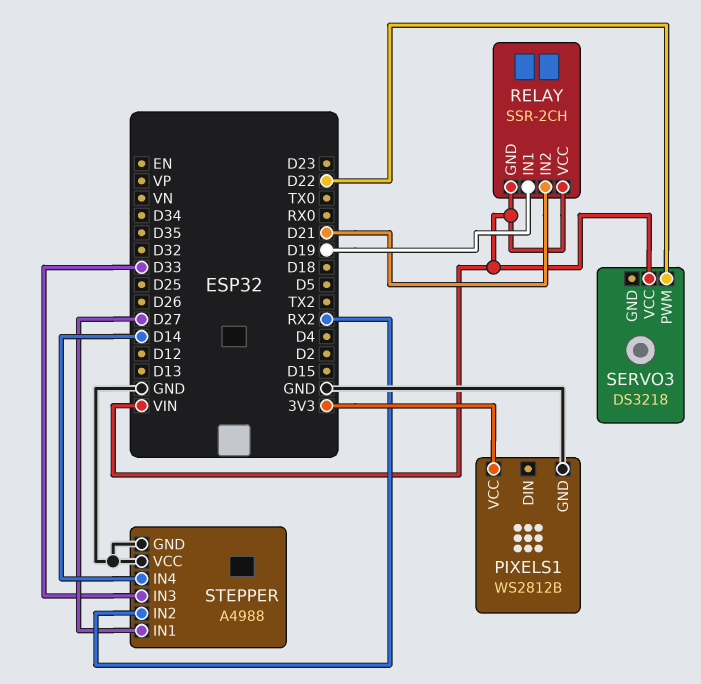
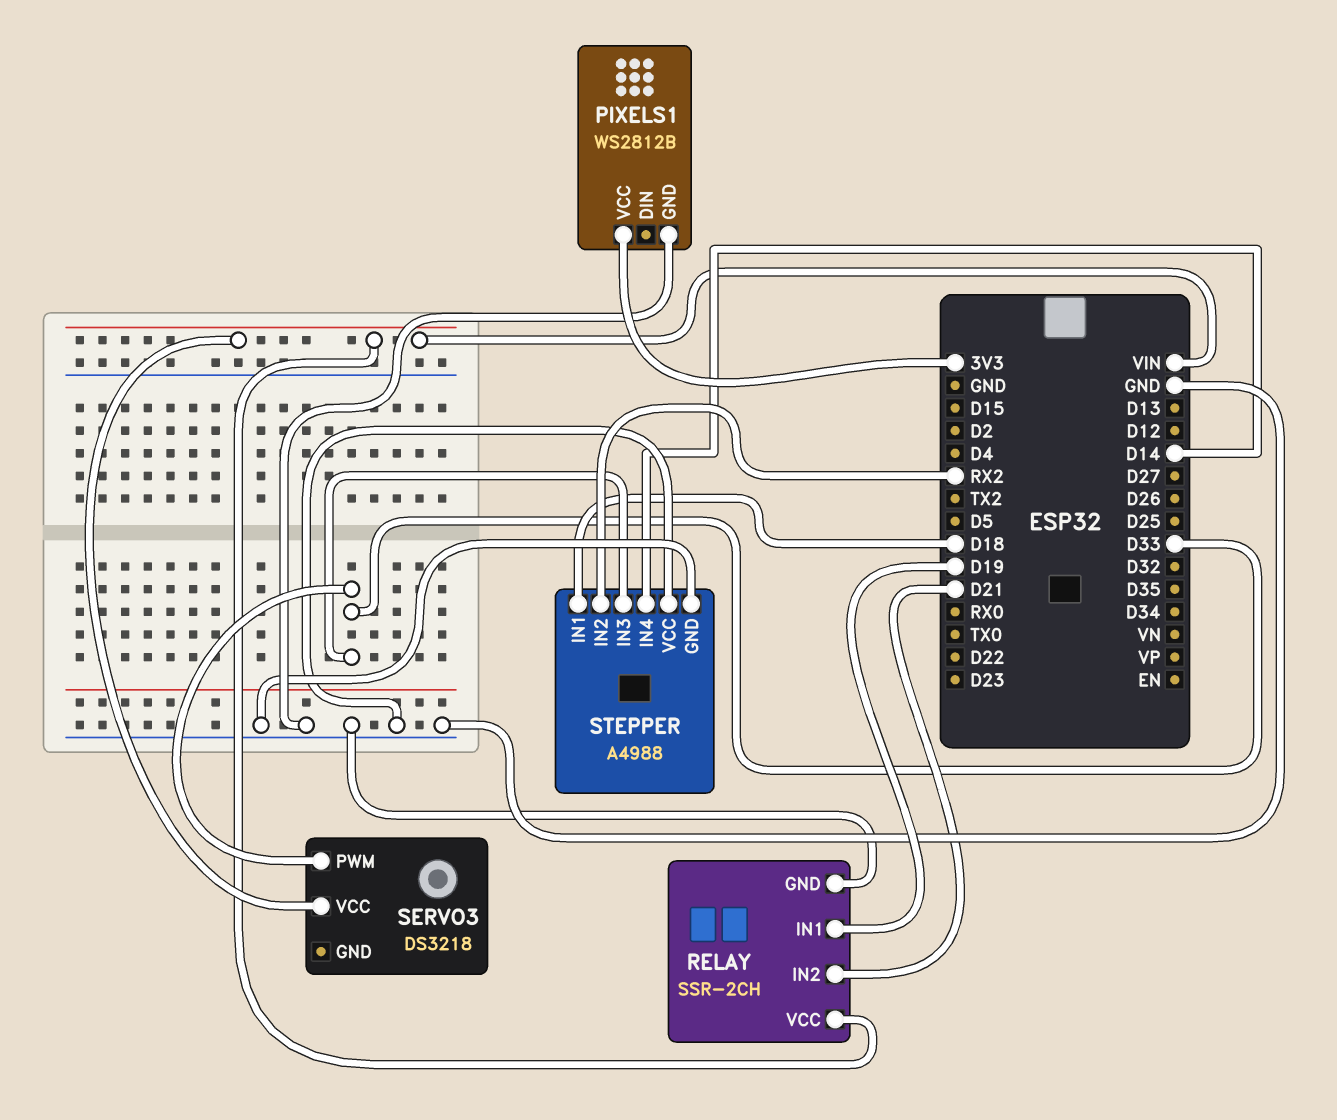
RELAY pin GND: VIN -> GND
SERVO3 pin PWM: D22 -> D33
STEPPER pin IN1: D27 -> D18

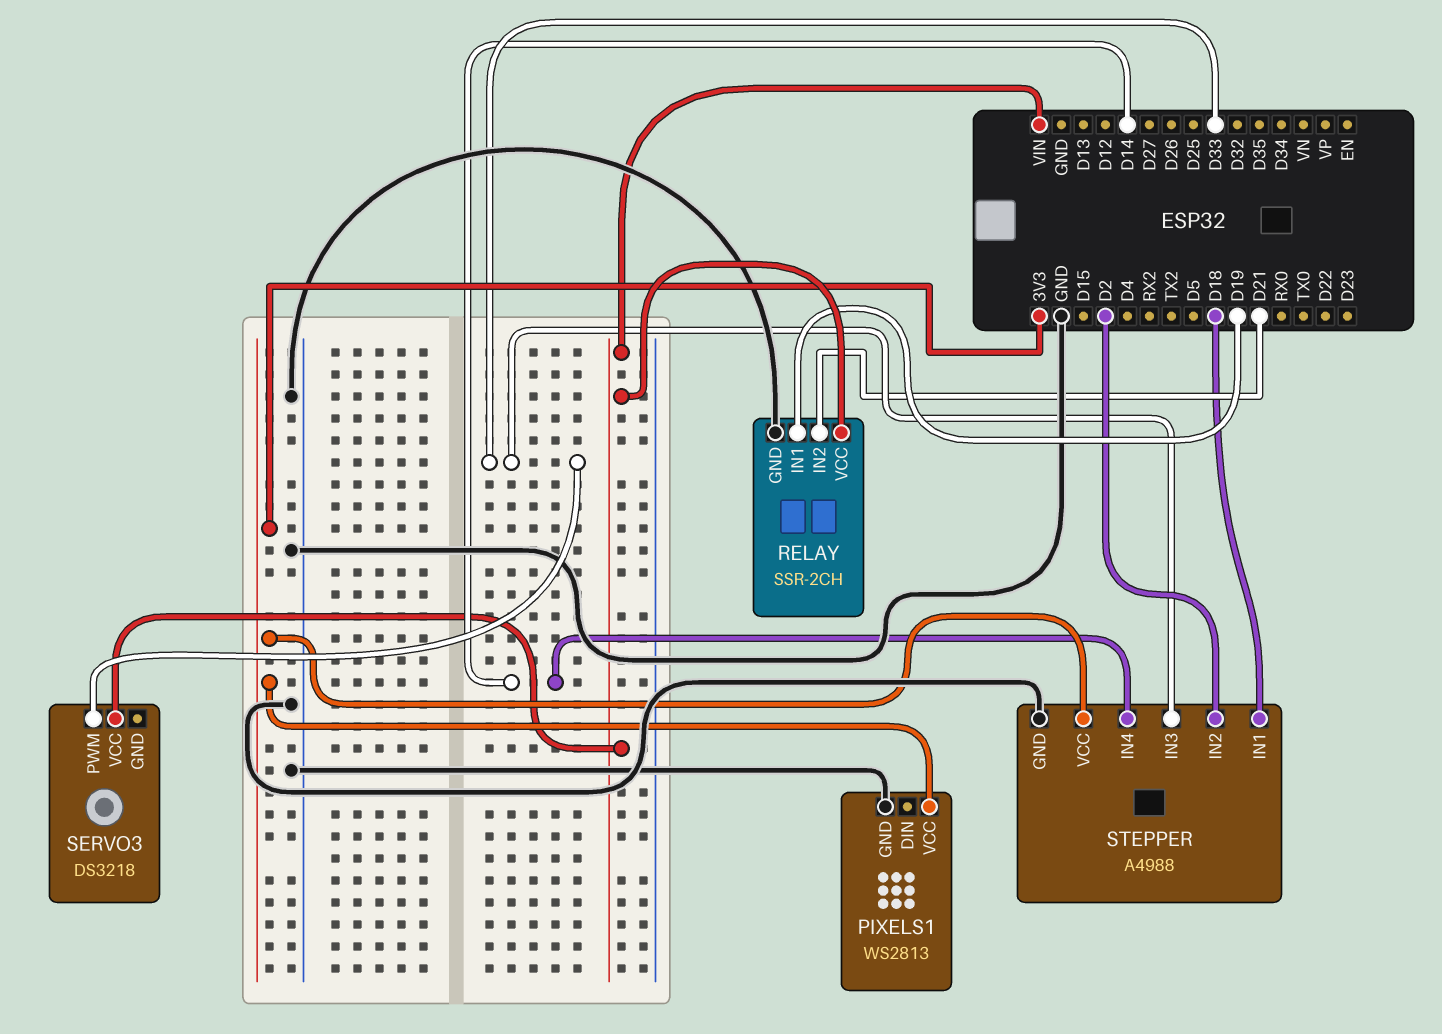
PIXELS1: WS2812B -> WS2813
STEPPER pin IN2: RX2 -> D2
STEPPER pin VCC: GND -> 3V3

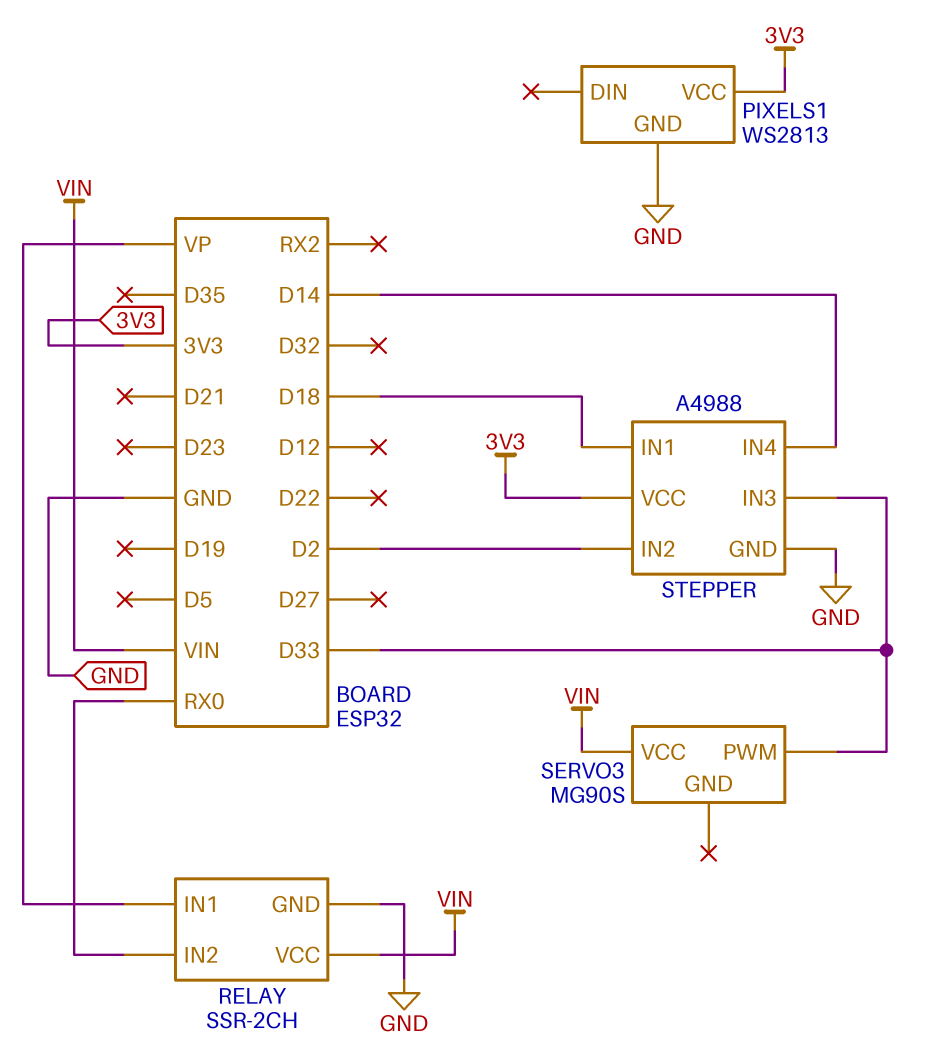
RELAY pin IN1: D19 -> VP
RELAY pin IN2: D21 -> RX0
SERVO3: DS3218 -> MG90S

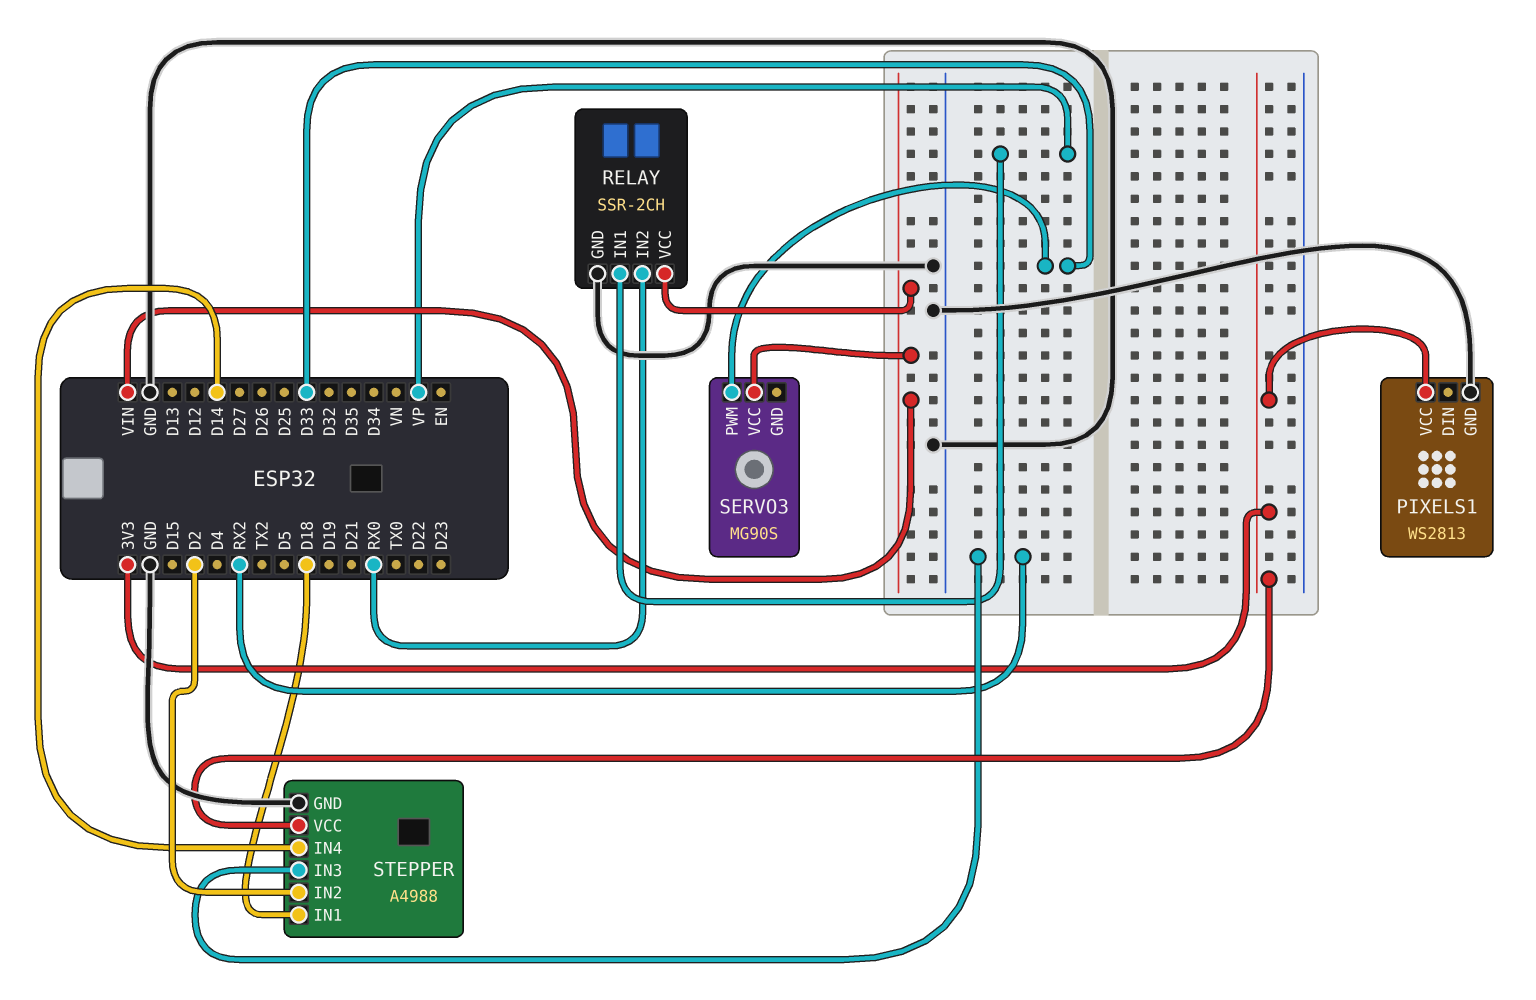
STEPPER pin IN3: D33 -> RX2

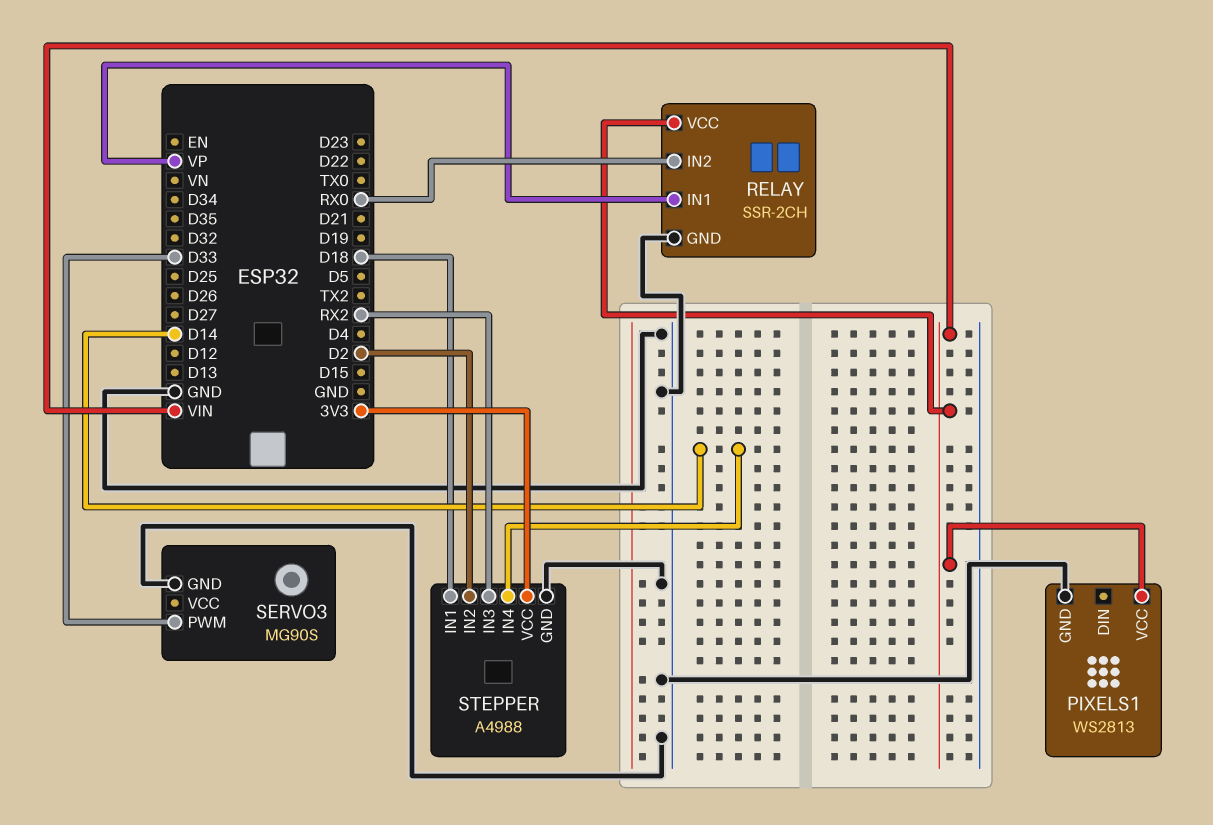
PIXELS1 pin VCC: 3V3 -> VIN
SERVO3 pin GND: none -> GND
SERVO3 pin VCC: VIN -> none

